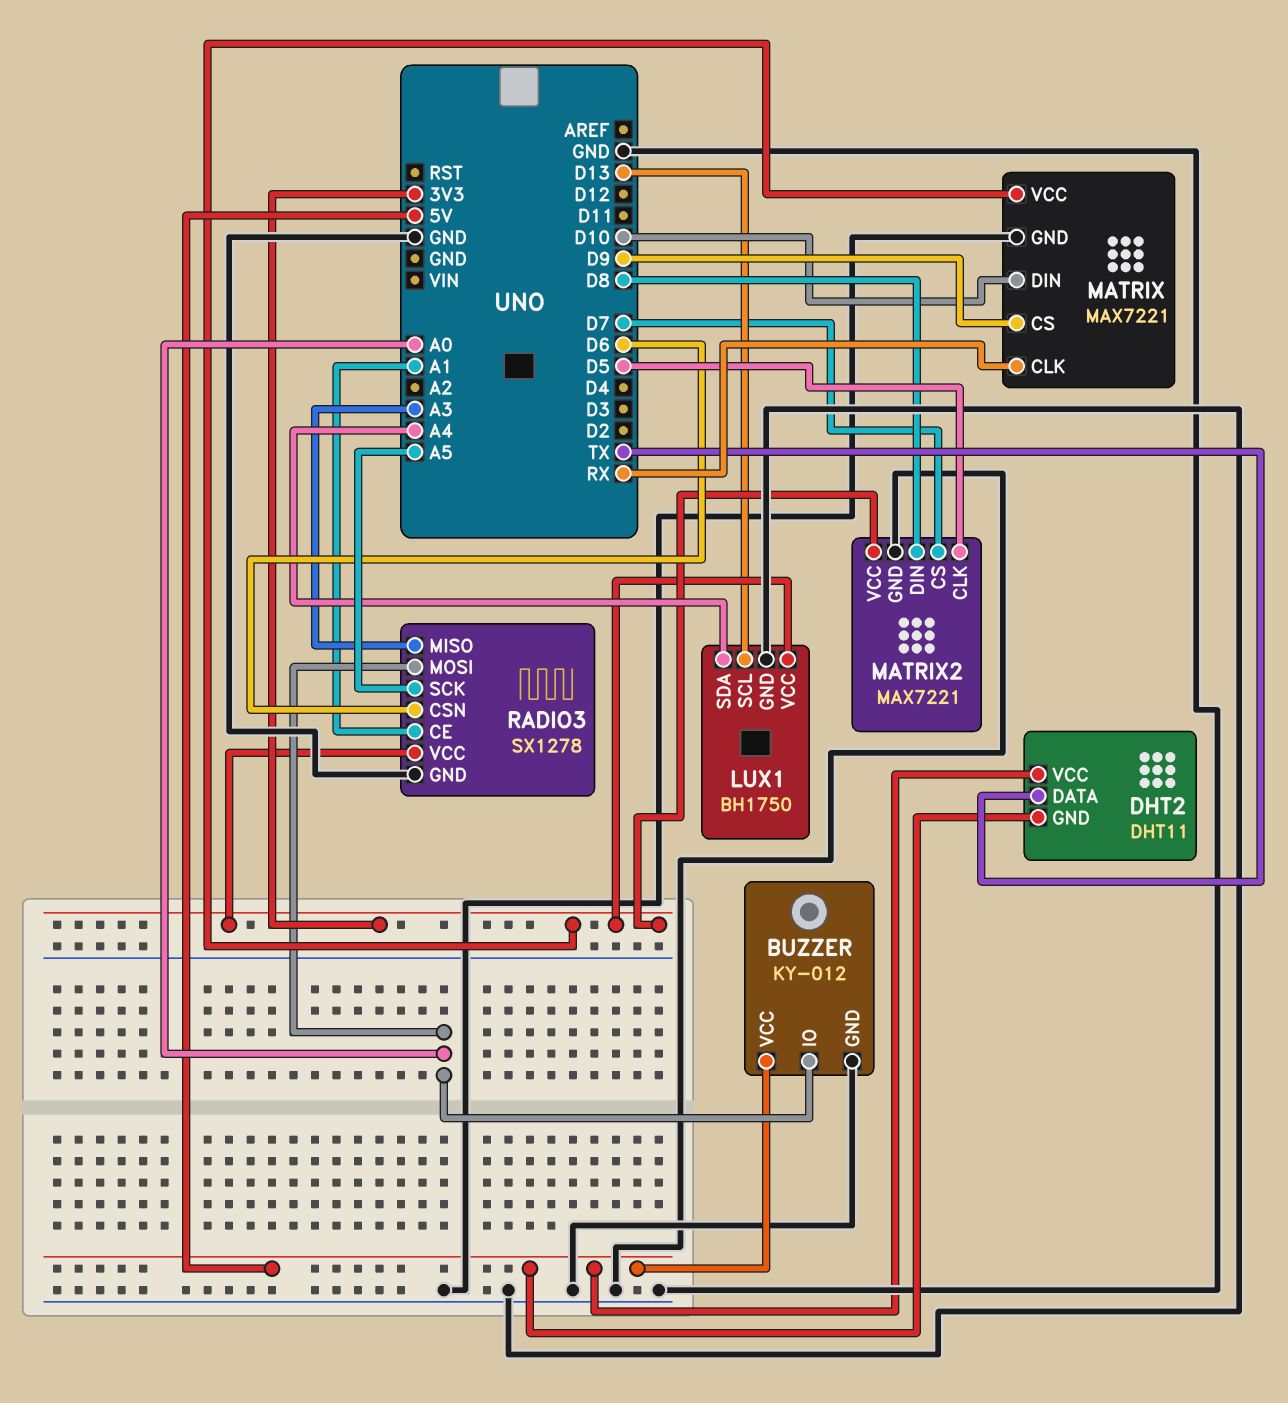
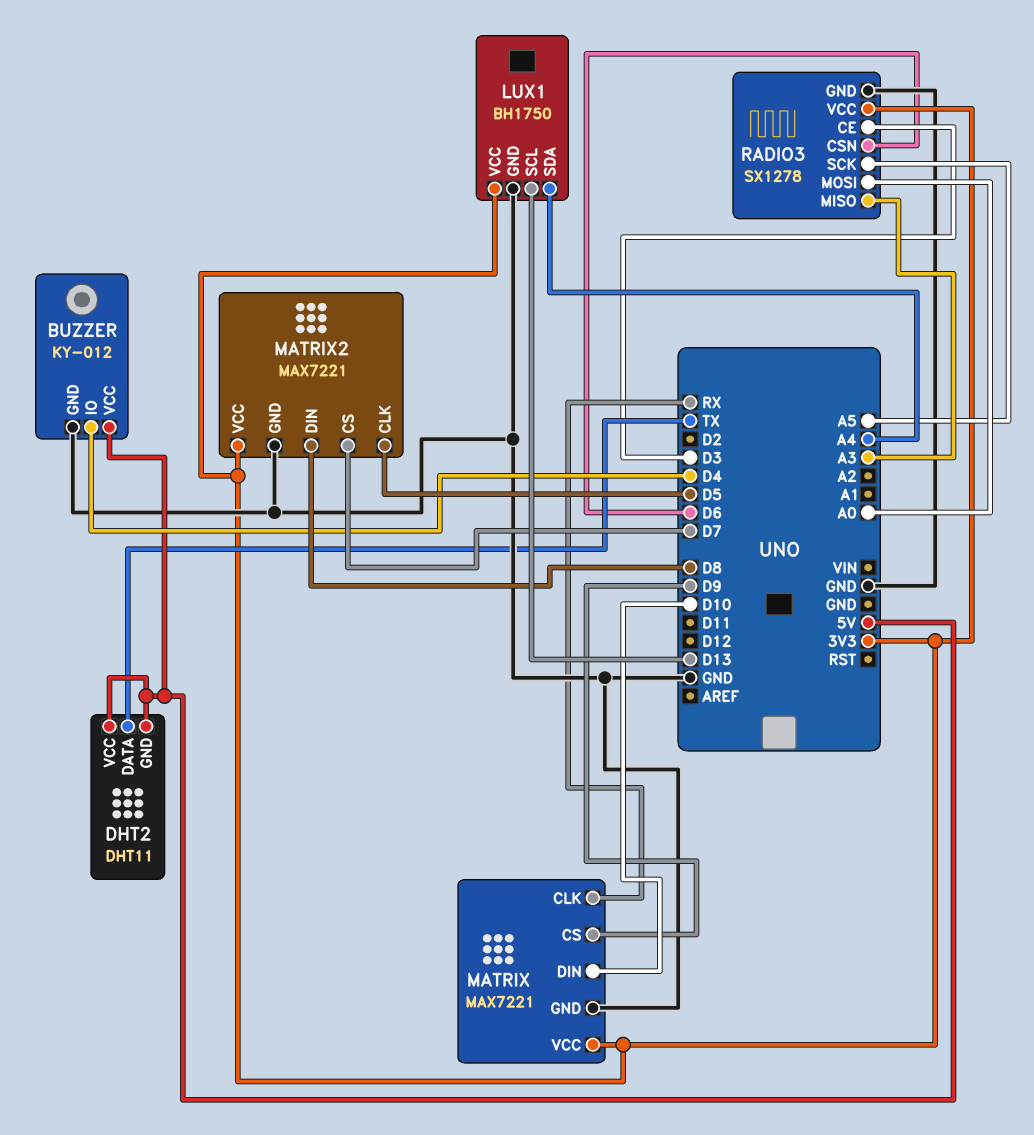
BUZZER pin IO: A0 -> D4
RADIO3 pin CE: A1 -> D3

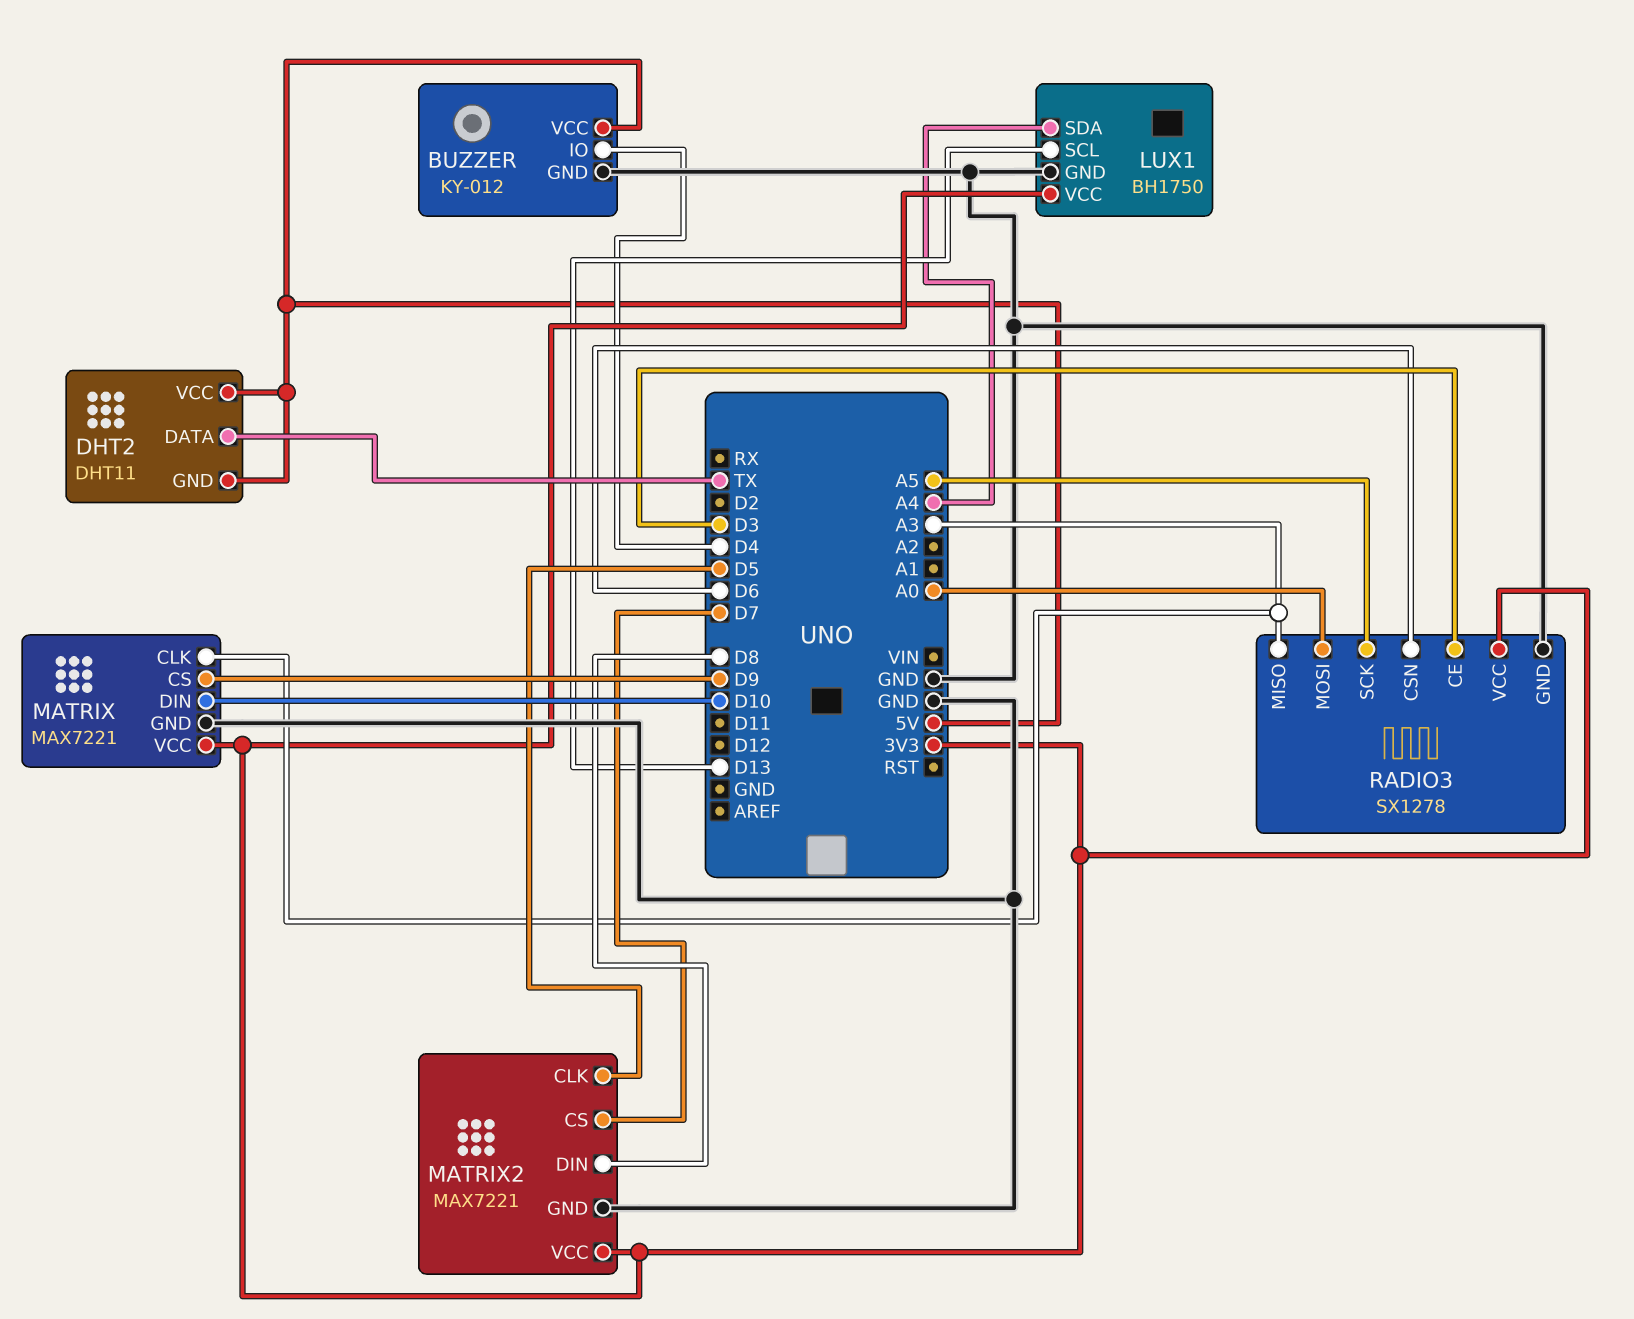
MATRIX pin CLK: RX -> A3

